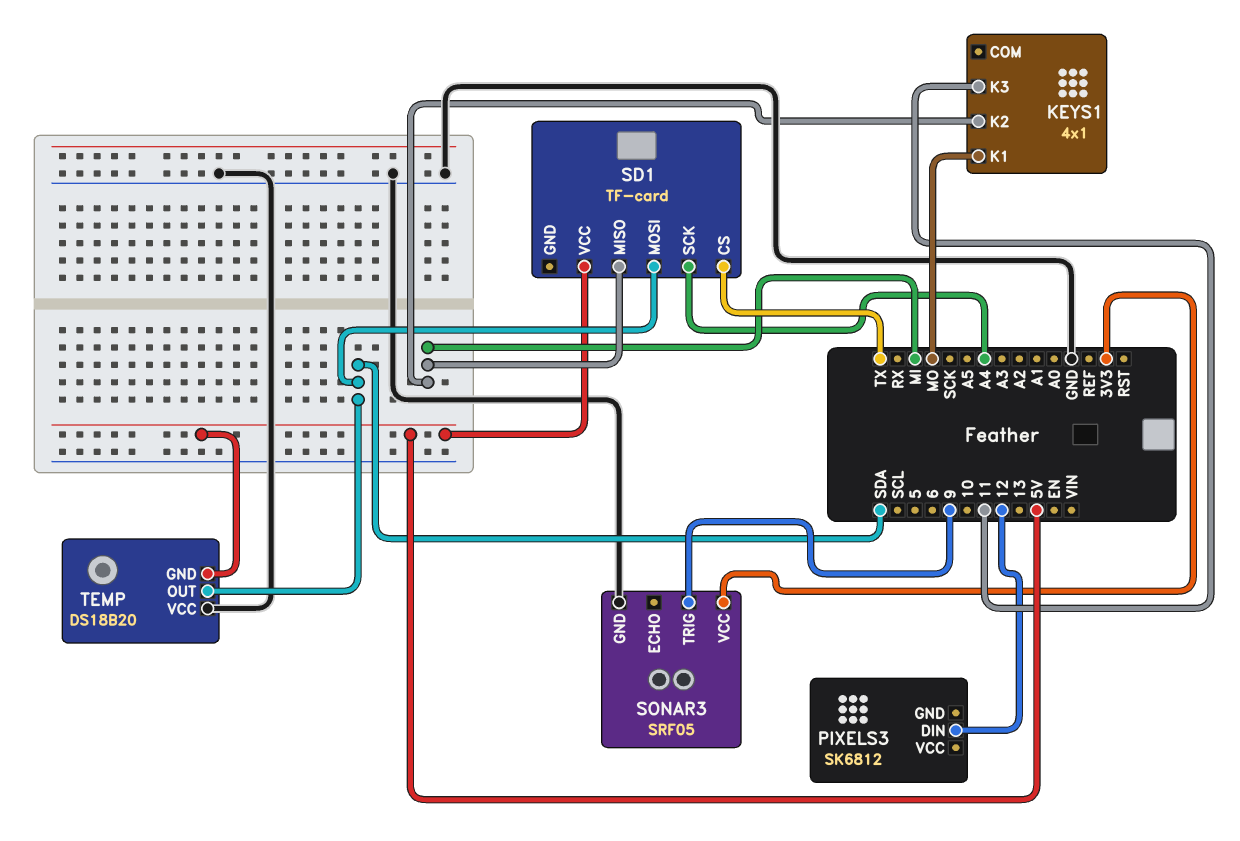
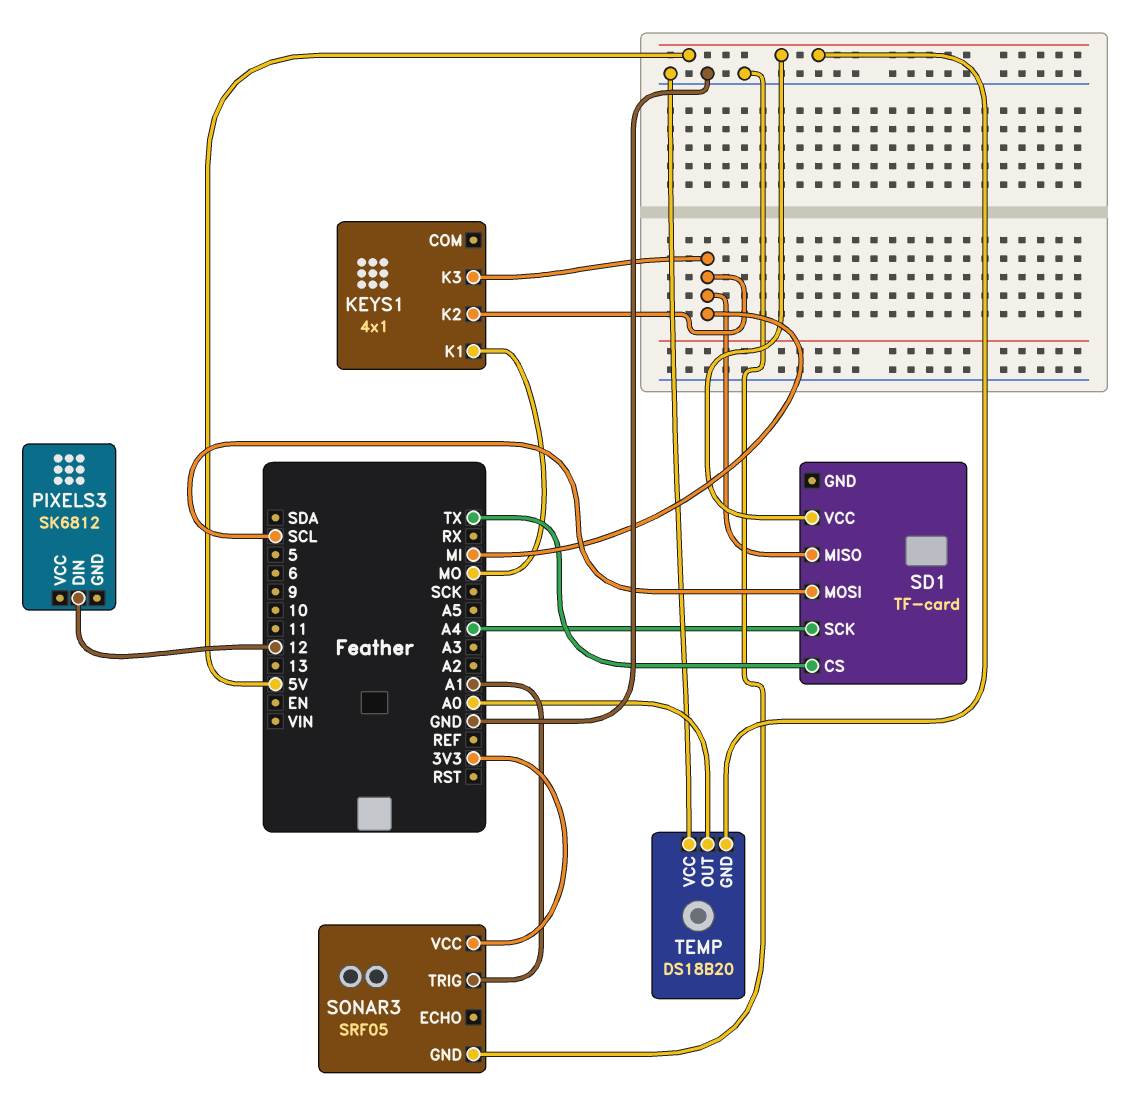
KEYS1 pin K3: 11 -> MI
SD1 pin MOSI: SDA -> SCL
SONAR3 pin TRIG: 9 -> A1
TEMP pin OUT: SDA -> A0

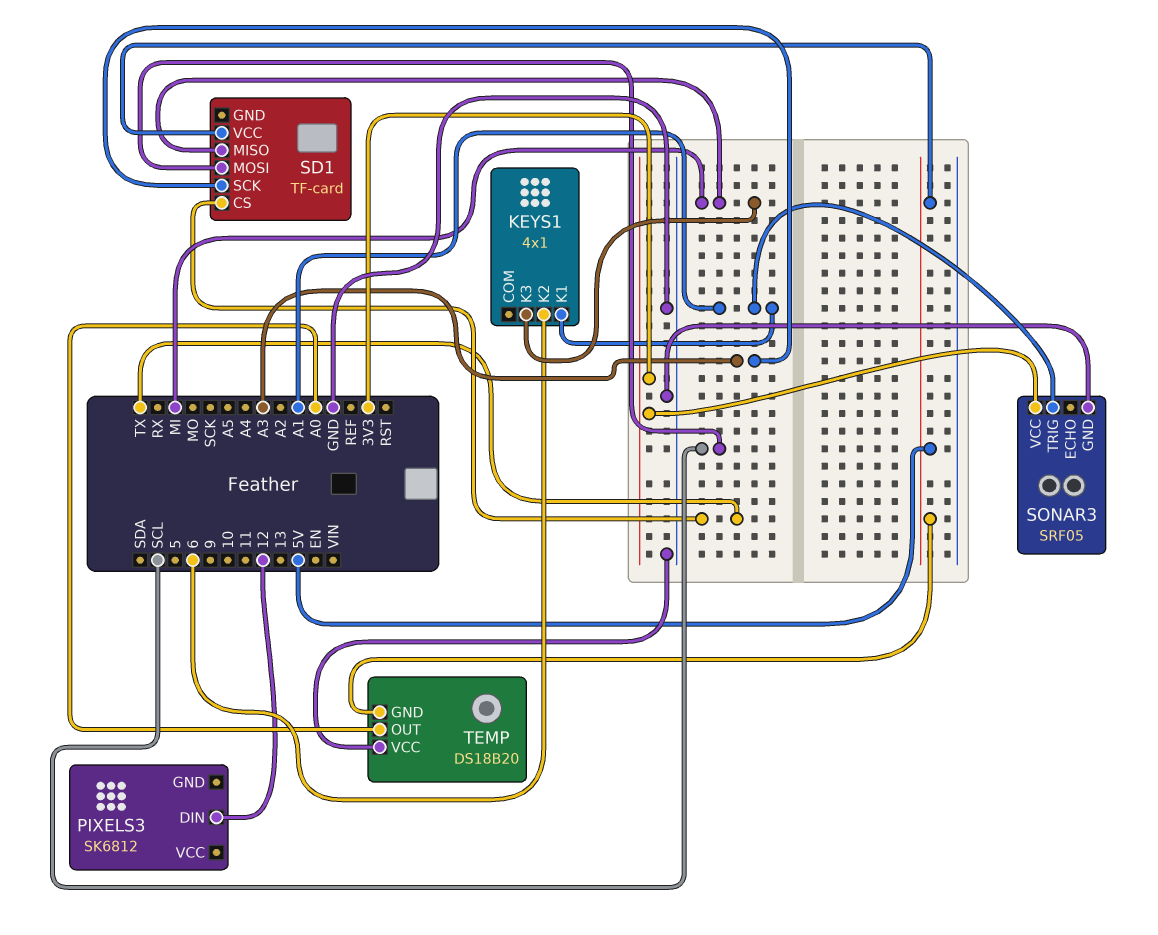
KEYS1 pin K1: MO -> A1
KEYS1 pin K2: MI -> 6
SD1 pin SCK: A4 -> A3

